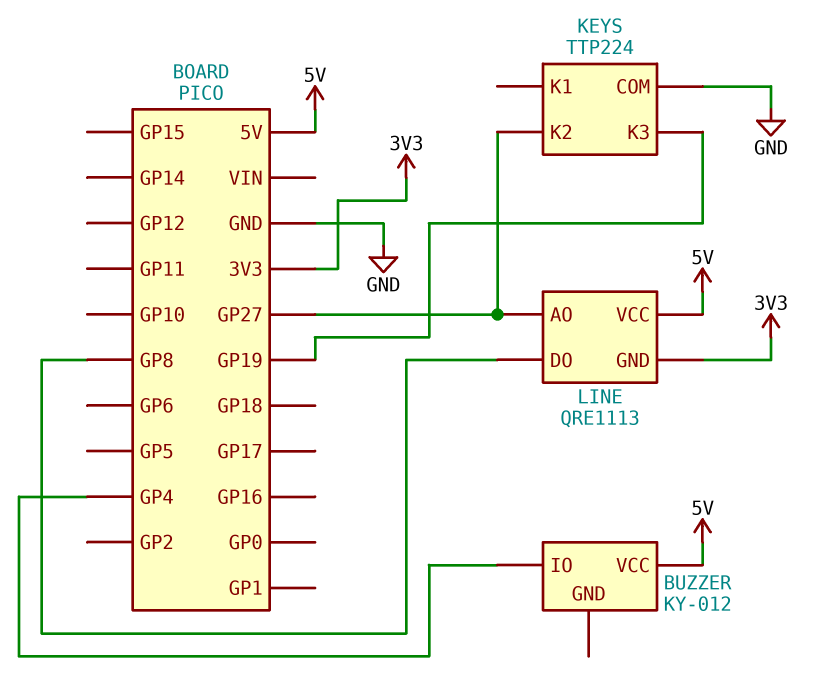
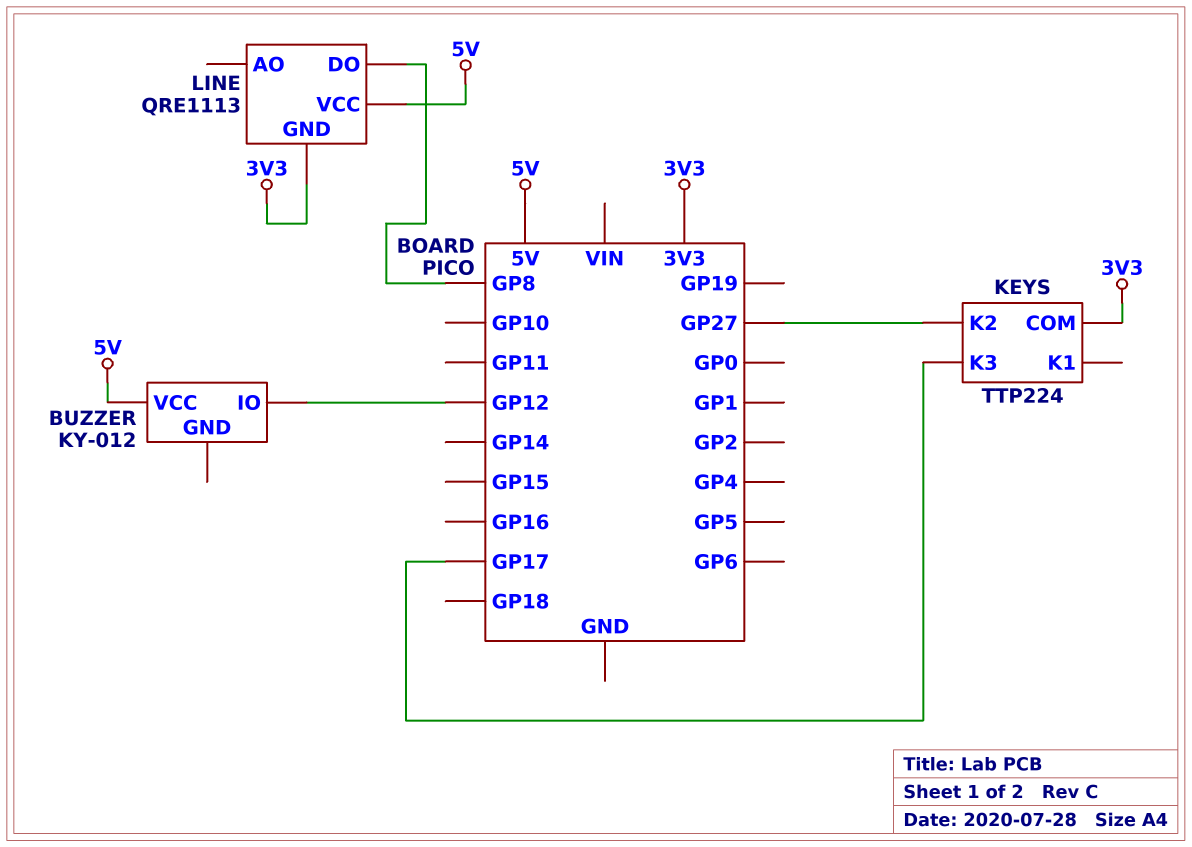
BUZZER pin IO: GP4 -> GP12
KEYS pin COM: GND -> 3V3
KEYS pin K3: GP19 -> GP17
LINE pin AO: GP27 -> none

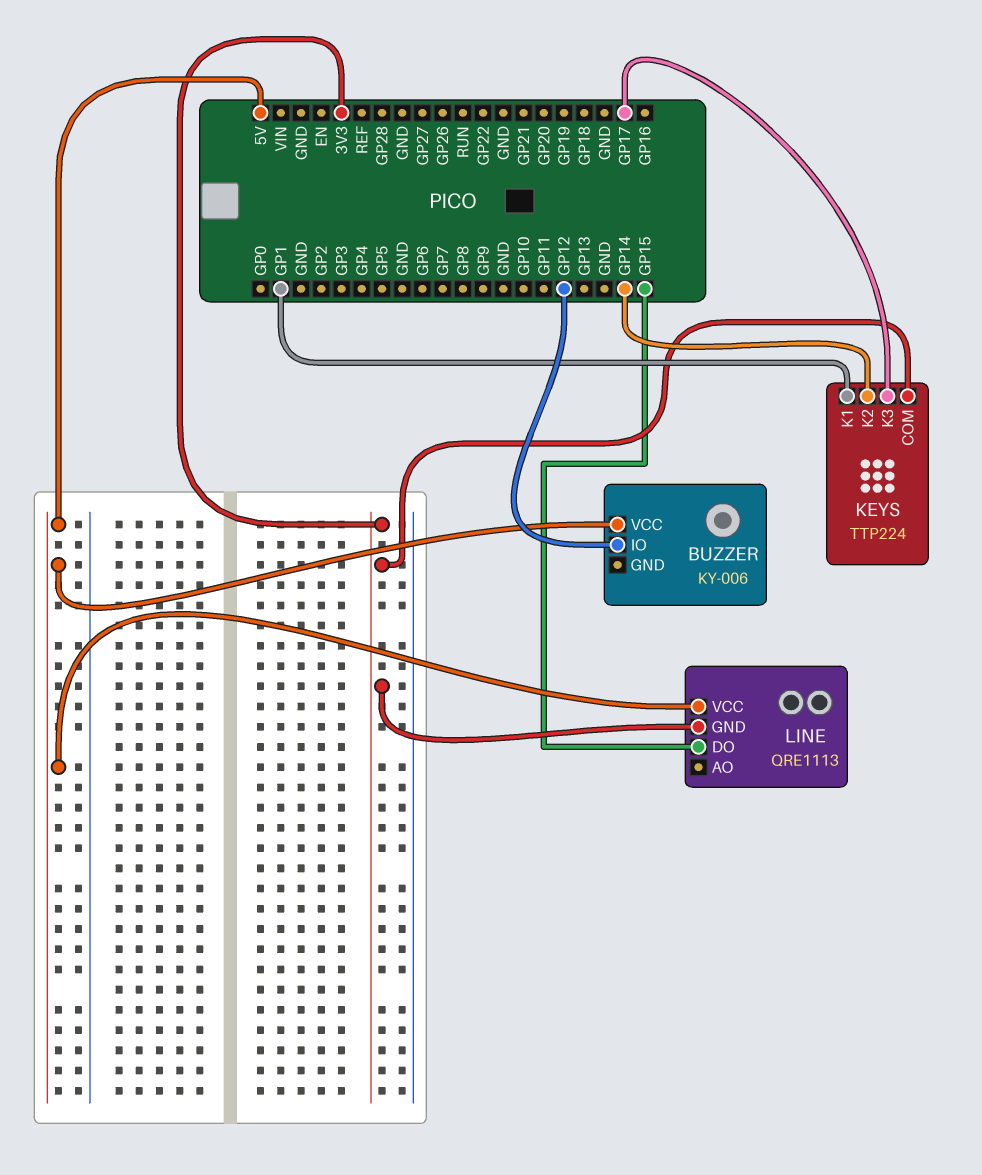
BUZZER: KY-012 -> KY-006
KEYS pin K1: none -> GP1
KEYS pin K2: GP27 -> GP14
LINE pin DO: GP8 -> GP15

